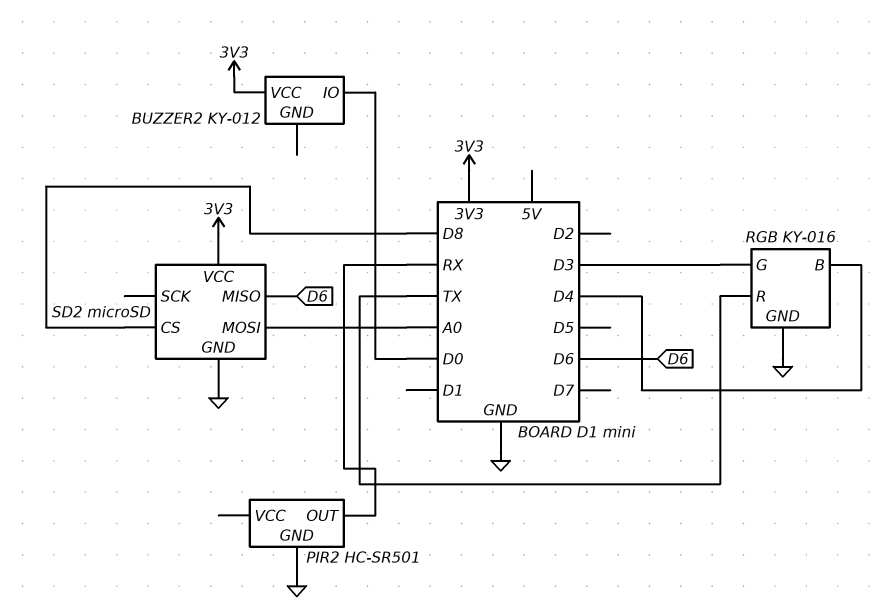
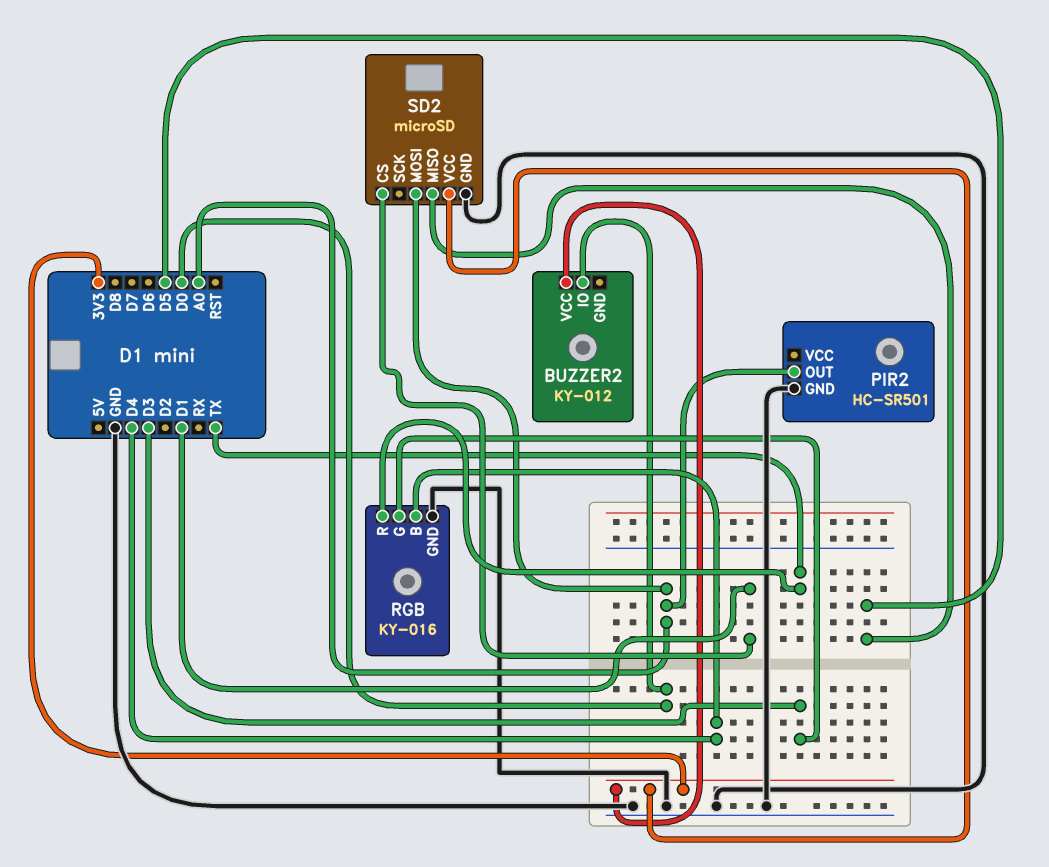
PIR2 pin OUT: RX -> A0
SD2 pin CS: D8 -> D1
SD2 pin MISO: D6 -> D5

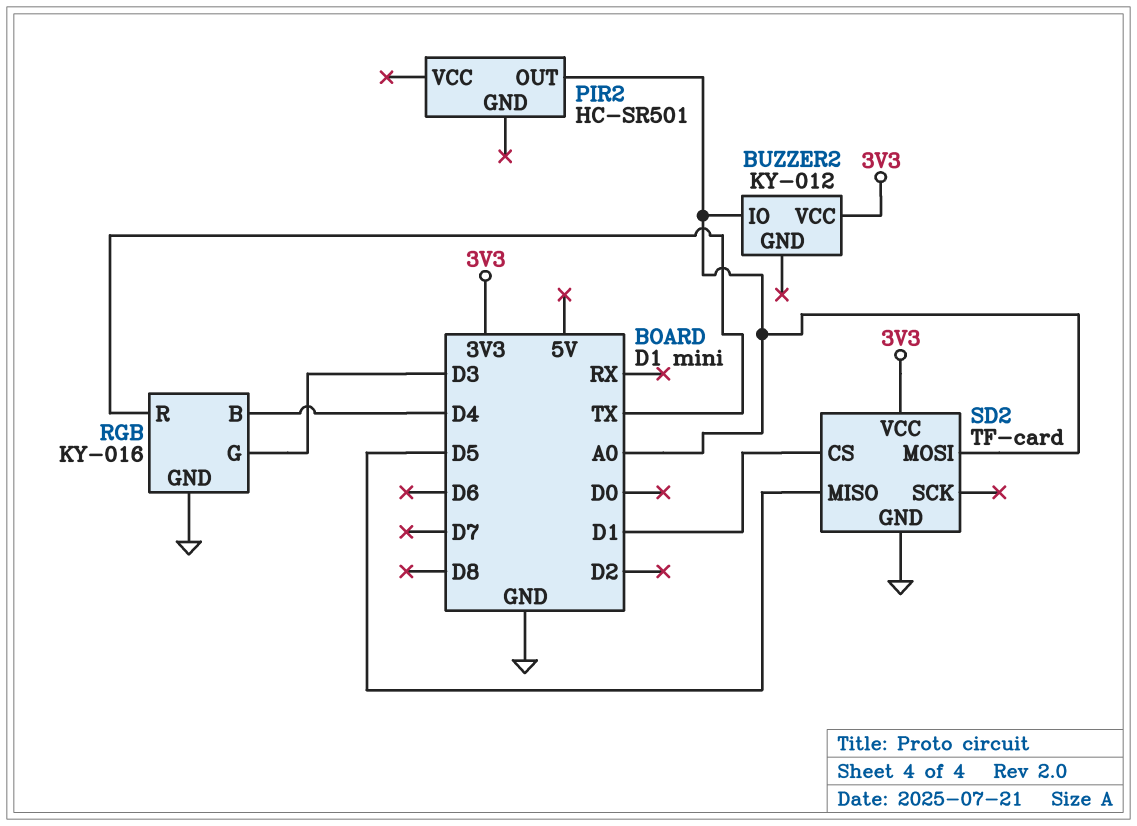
BUZZER2 pin IO: D0 -> A0
PIR2 pin GND: GND -> none
SD2: microSD -> TF-card

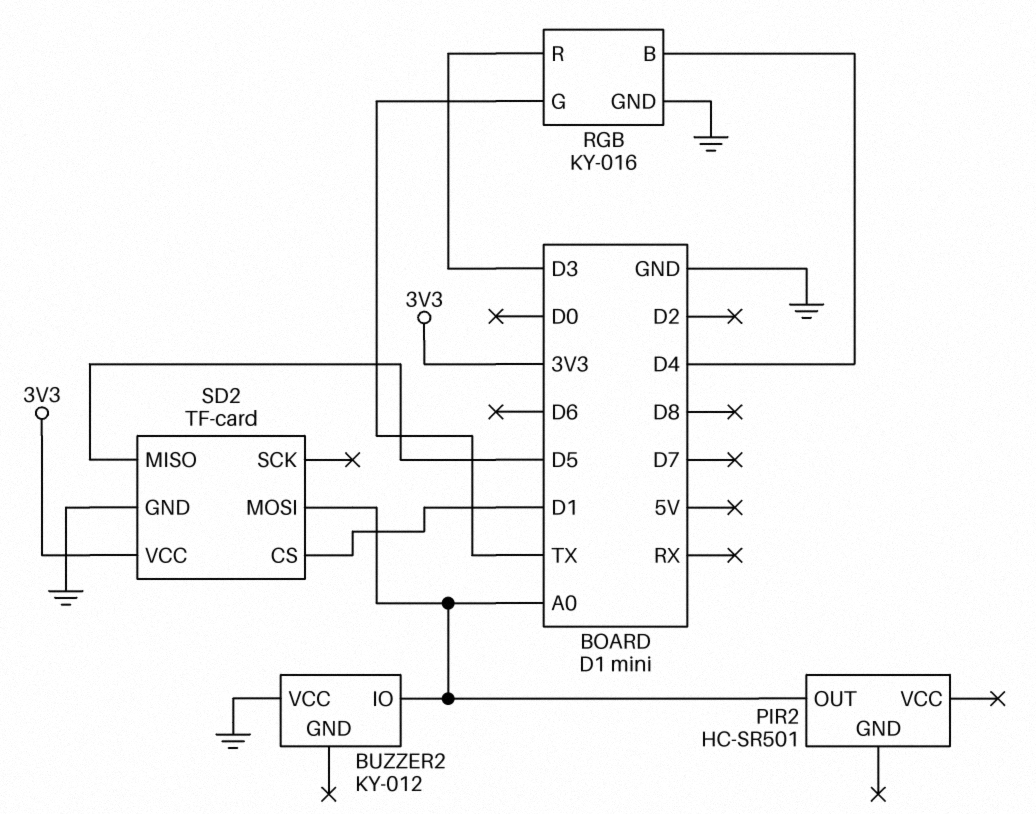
BUZZER2 pin VCC: 3V3 -> GND
RGB pin G: D3 -> TX
RGB pin R: TX -> D3

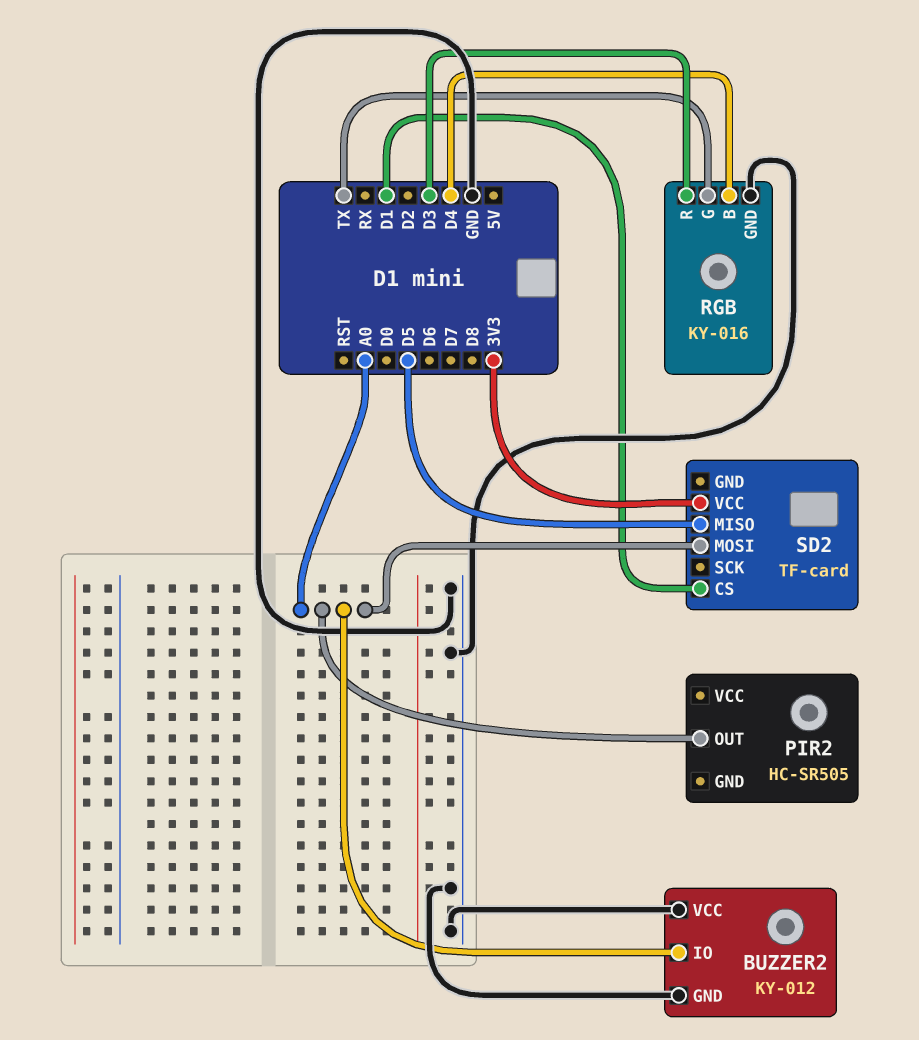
BUZZER2 pin GND: none -> GND
PIR2: HC-SR501 -> HC-SR505
SD2 pin GND: GND -> none

